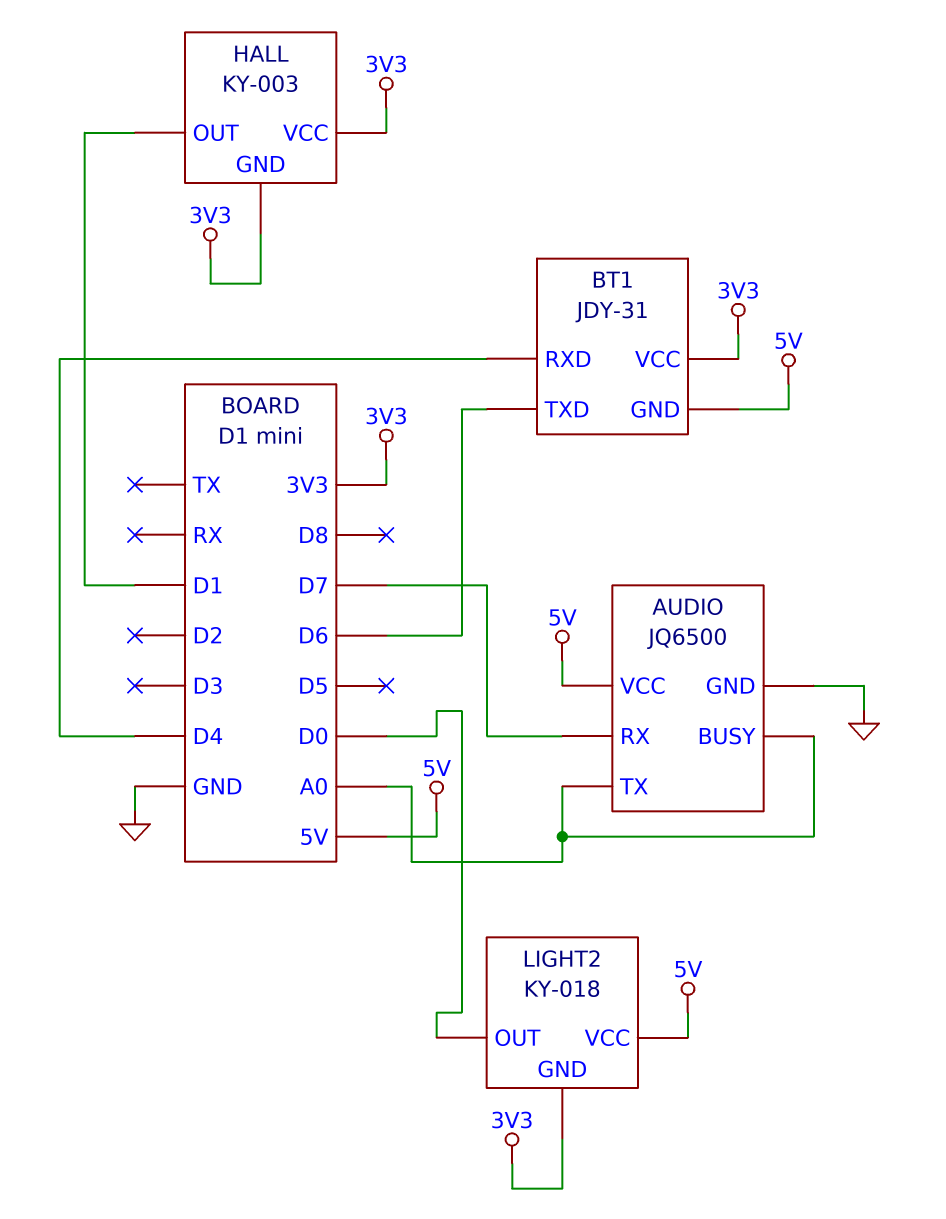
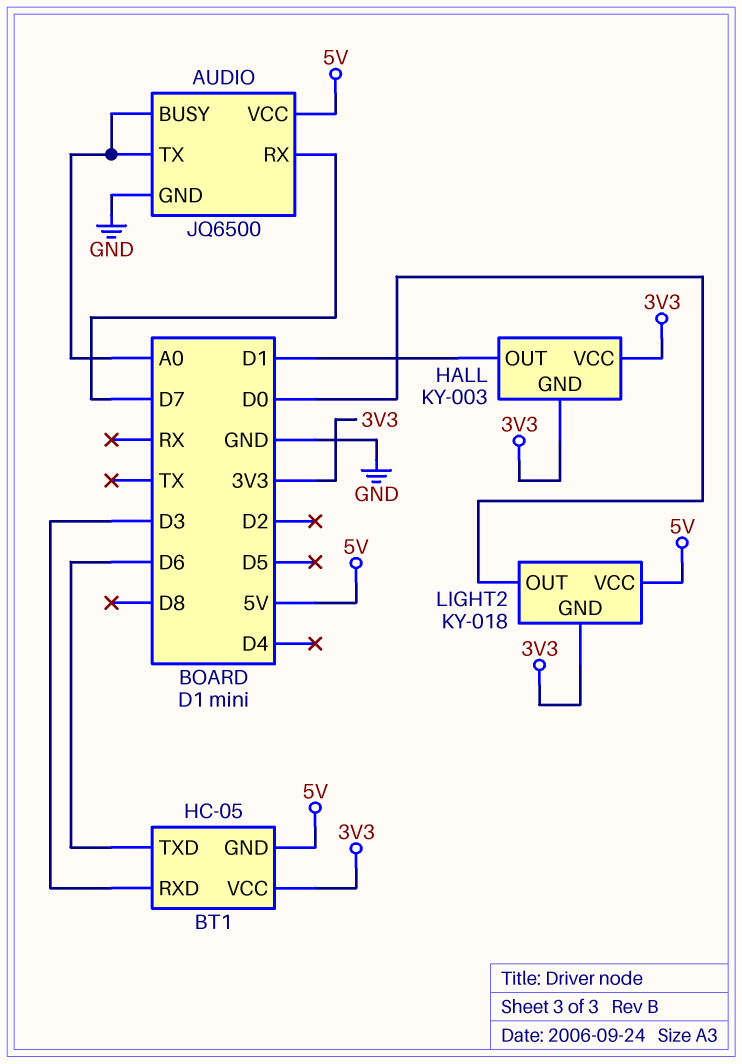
BT1: JDY-31 -> HC-05
BT1 pin RXD: D4 -> D3

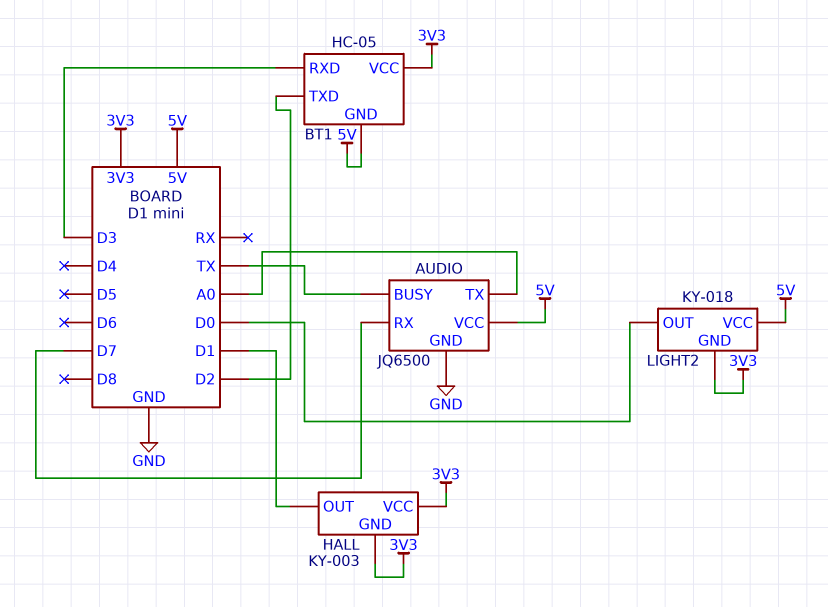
AUDIO pin BUSY: A0 -> TX
BT1 pin TXD: D6 -> D2

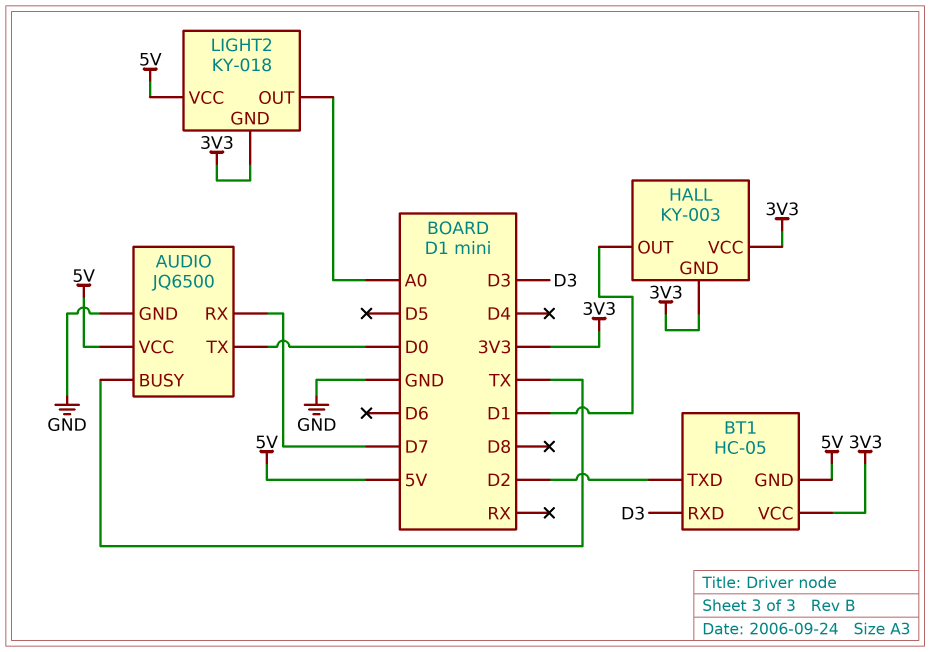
AUDIO pin TX: A0 -> D0
LIGHT2 pin OUT: D0 -> A0

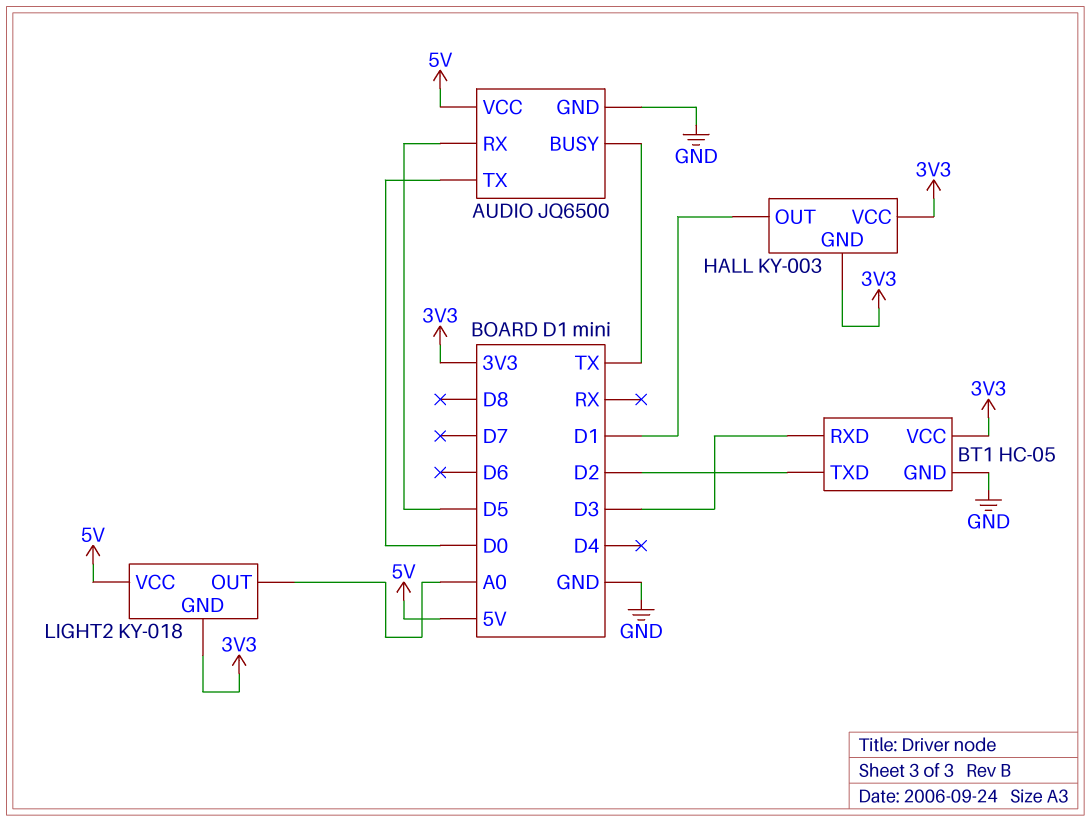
AUDIO pin RX: D7 -> D5
BT1 pin GND: 5V -> GND

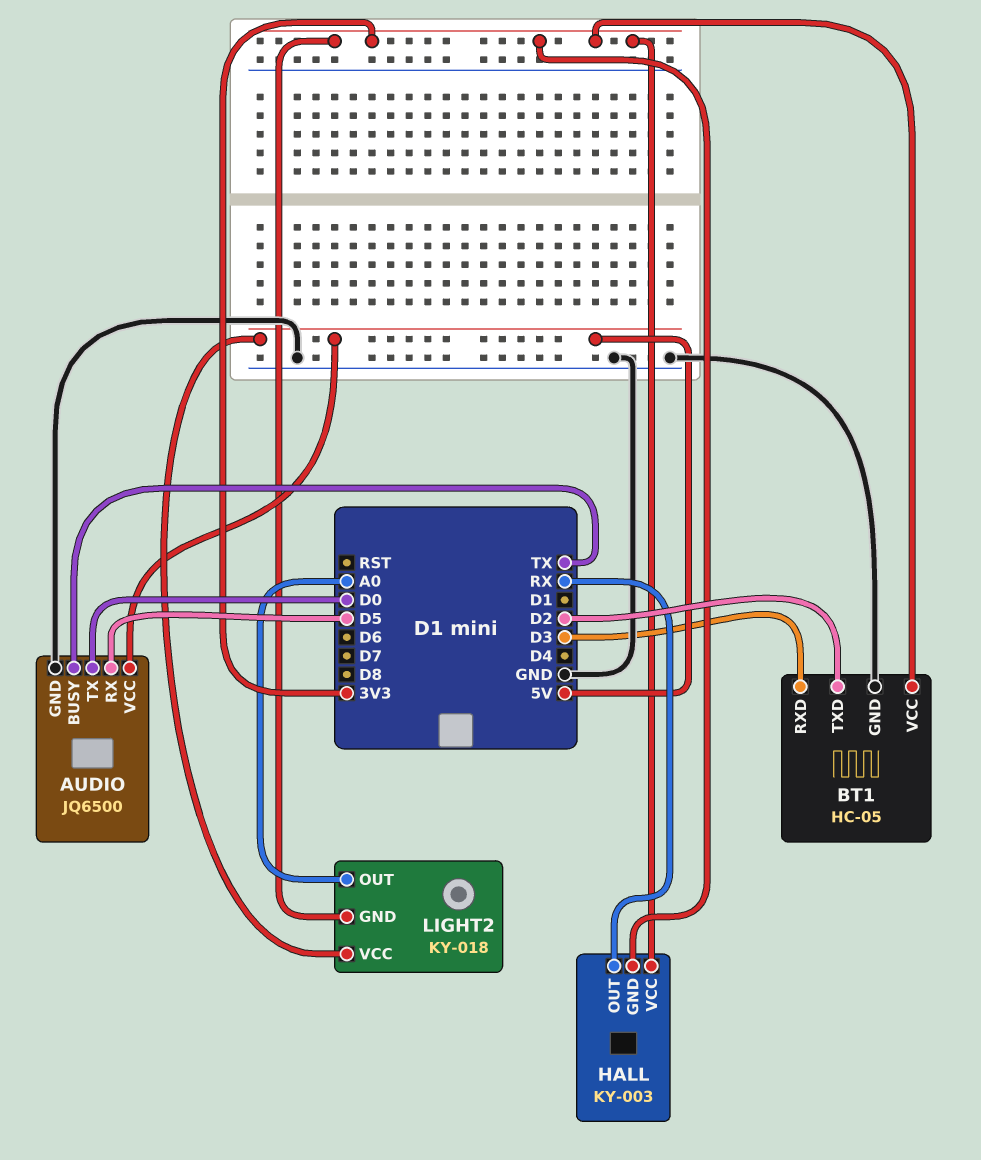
HALL pin OUT: D1 -> RX

